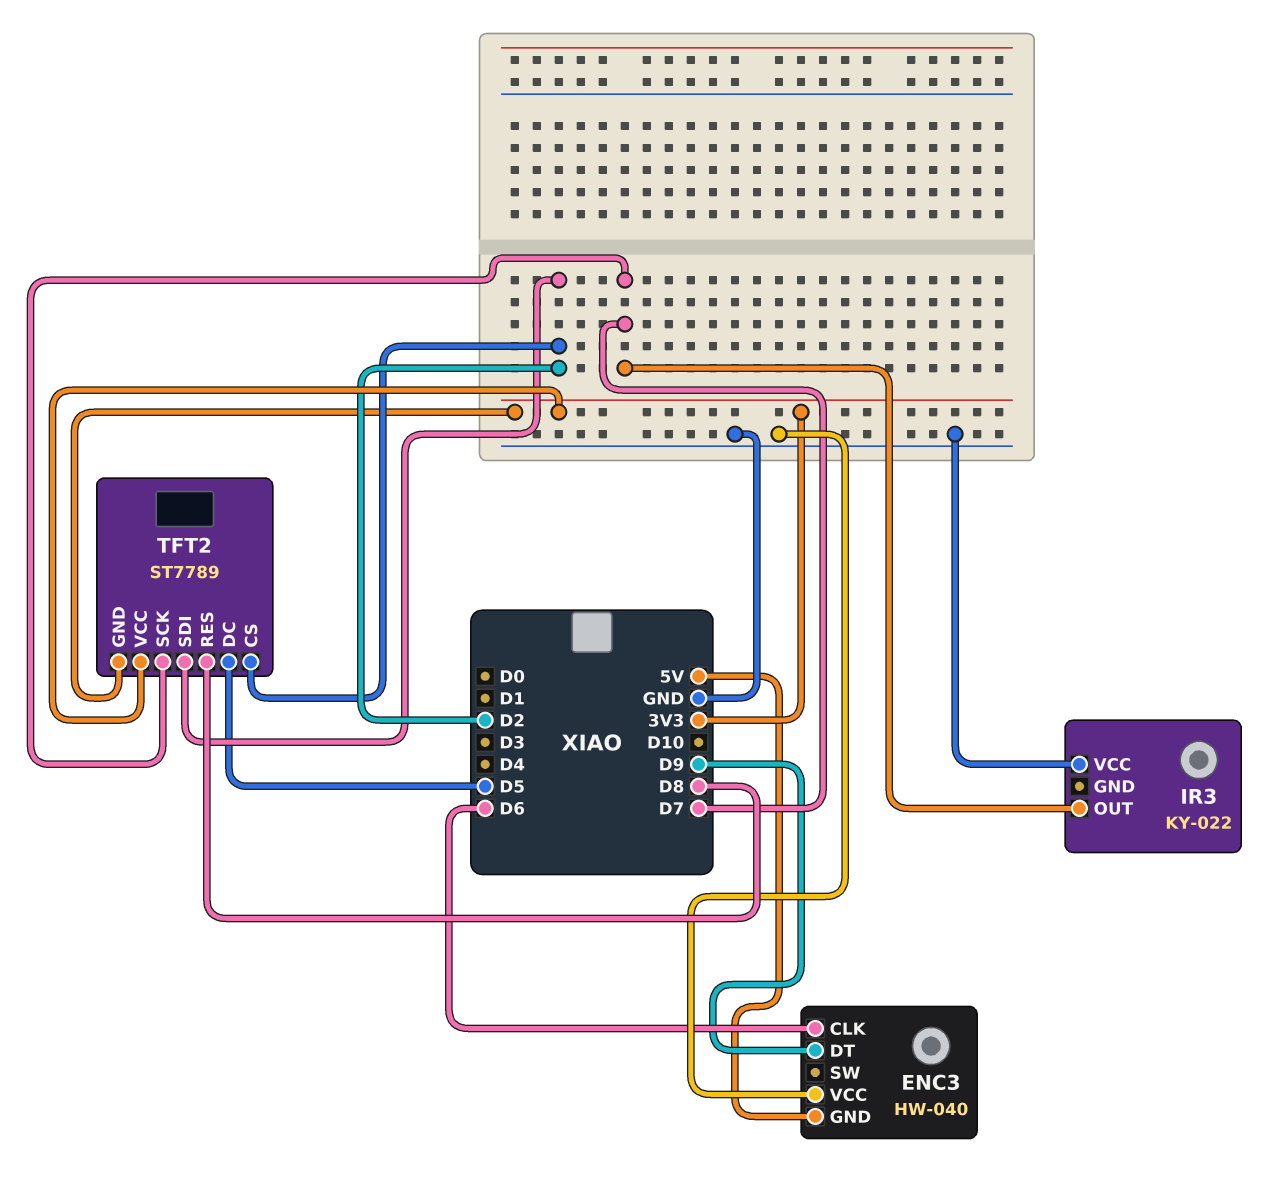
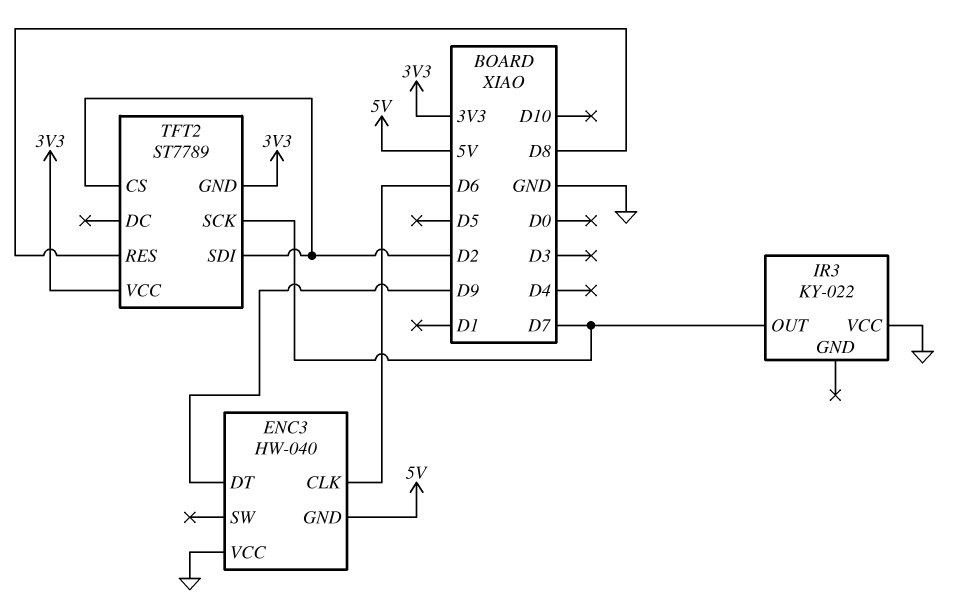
TFT2 pin DC: D5 -> none

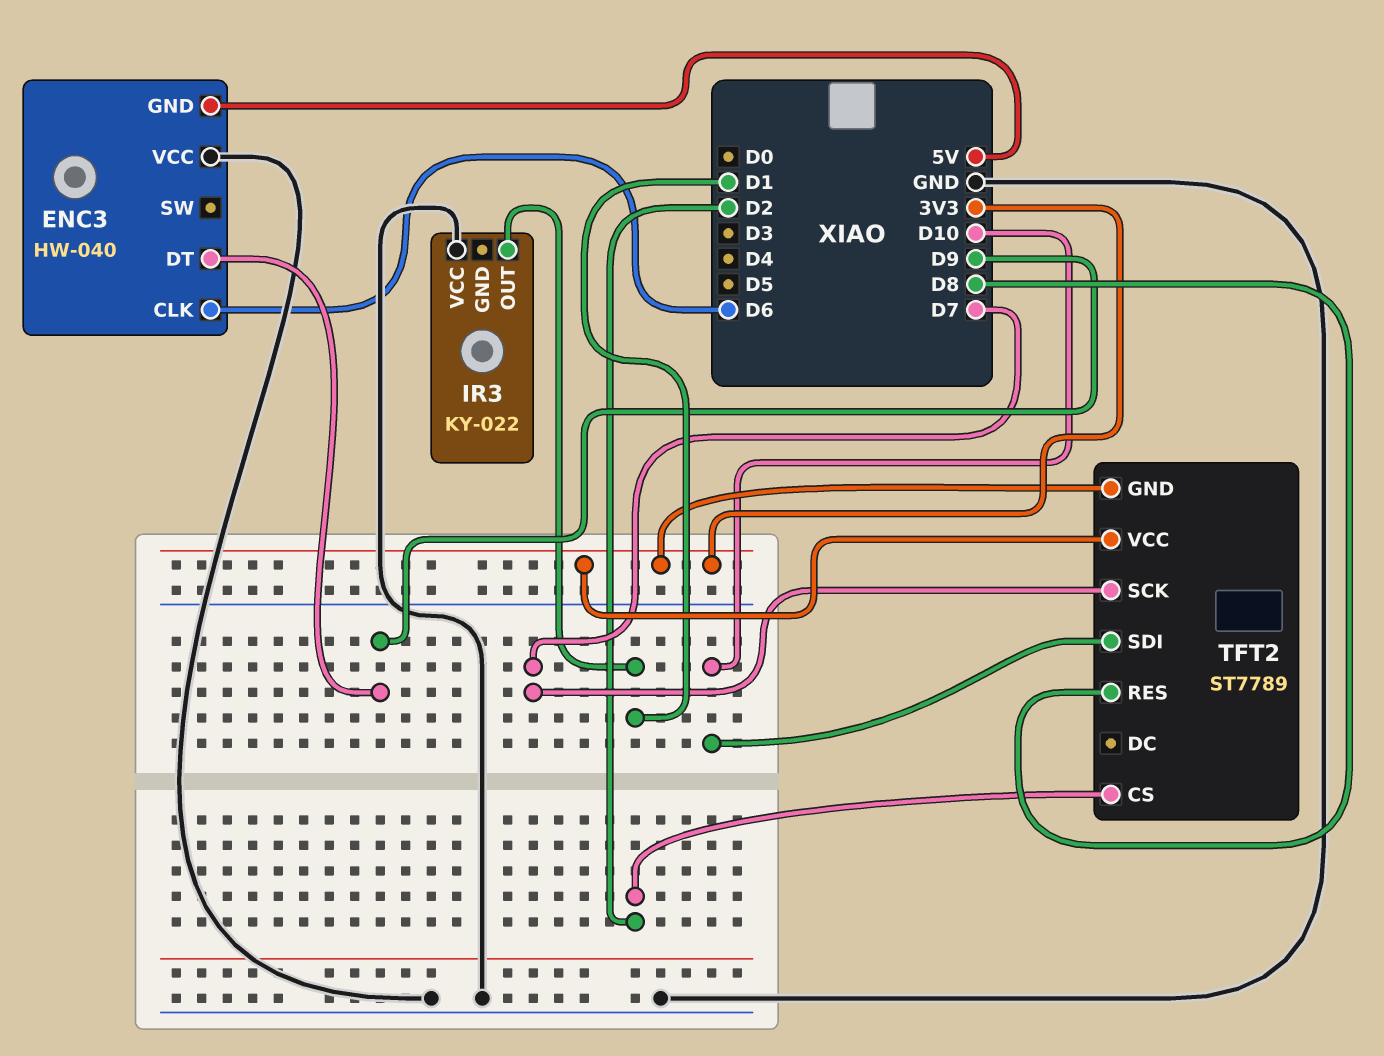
IR3 pin OUT: D7 -> D1
TFT2 pin SDI: D2 -> D10

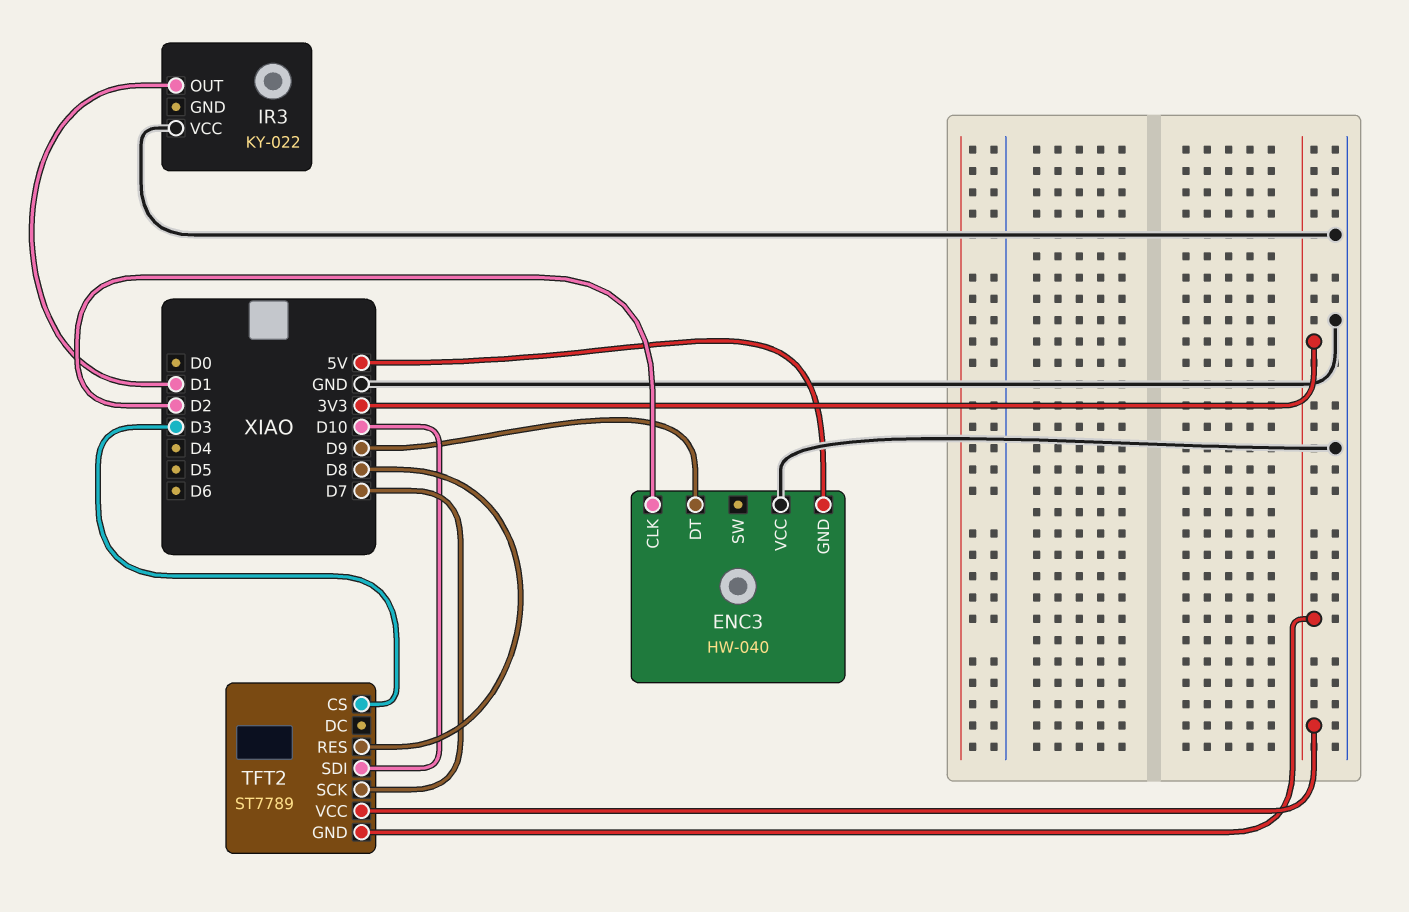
ENC3 pin CLK: D6 -> D2
TFT2 pin CS: D2 -> D3

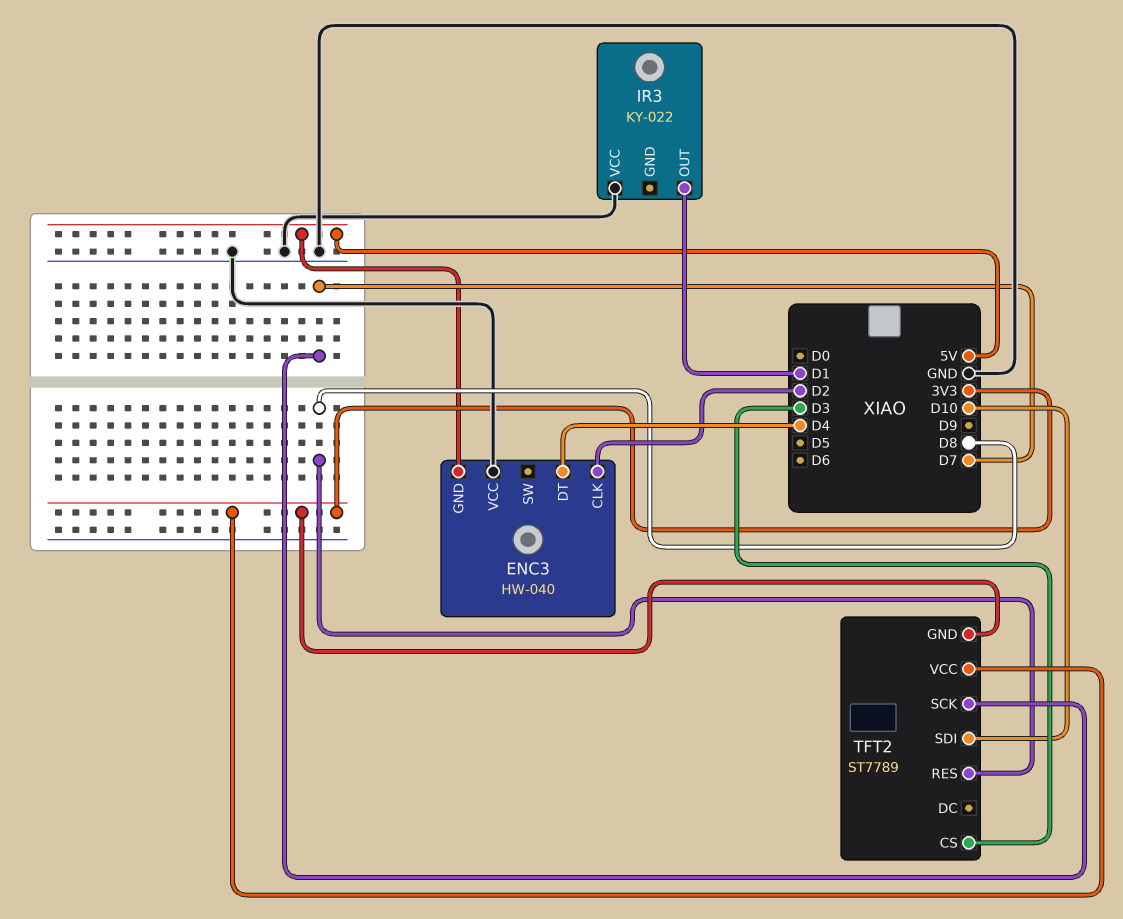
ENC3 pin DT: D9 -> D4

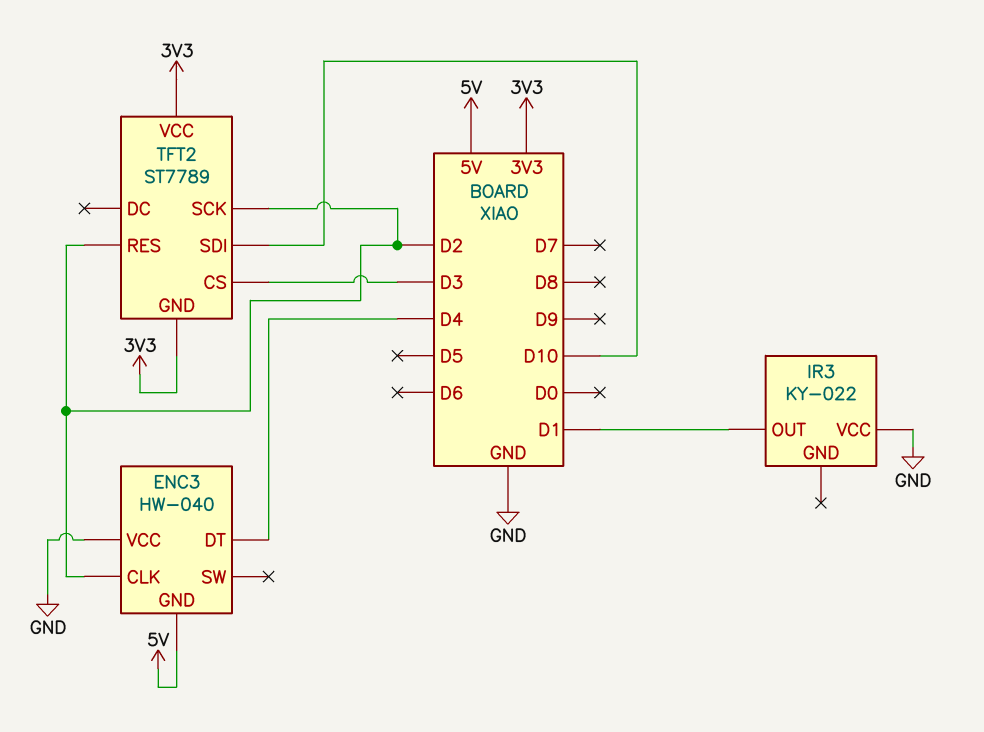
TFT2 pin RES: D8 -> D2
TFT2 pin SCK: D7 -> D2

